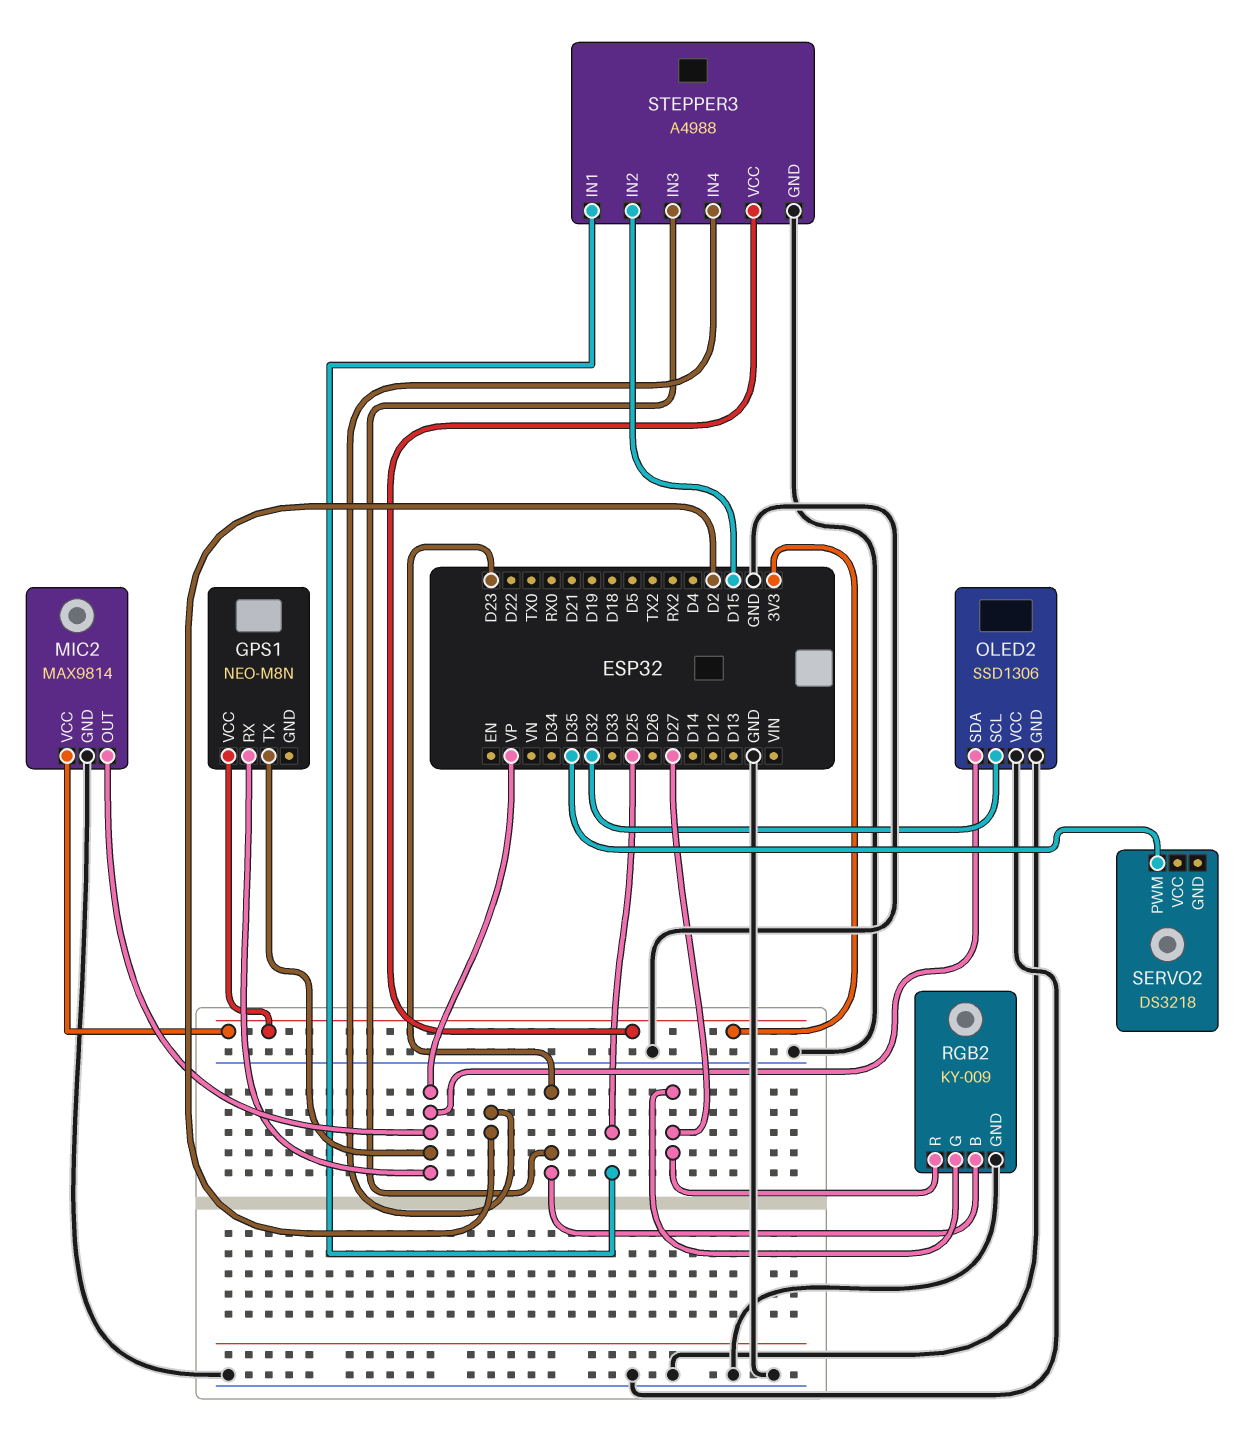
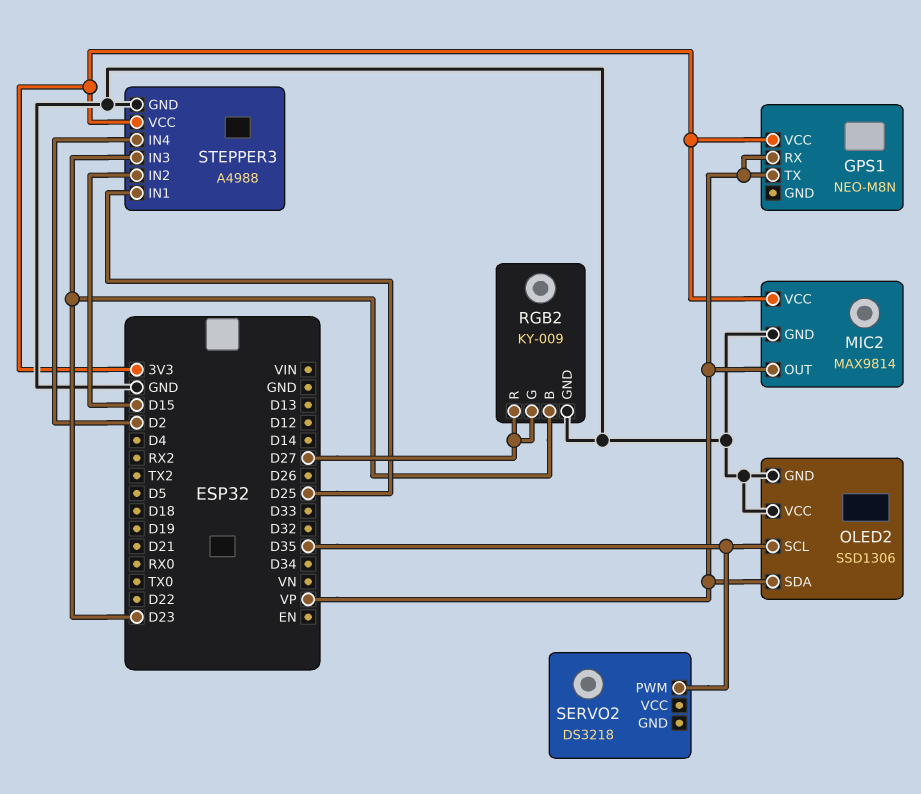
OLED2 pin SCL: D32 -> D35

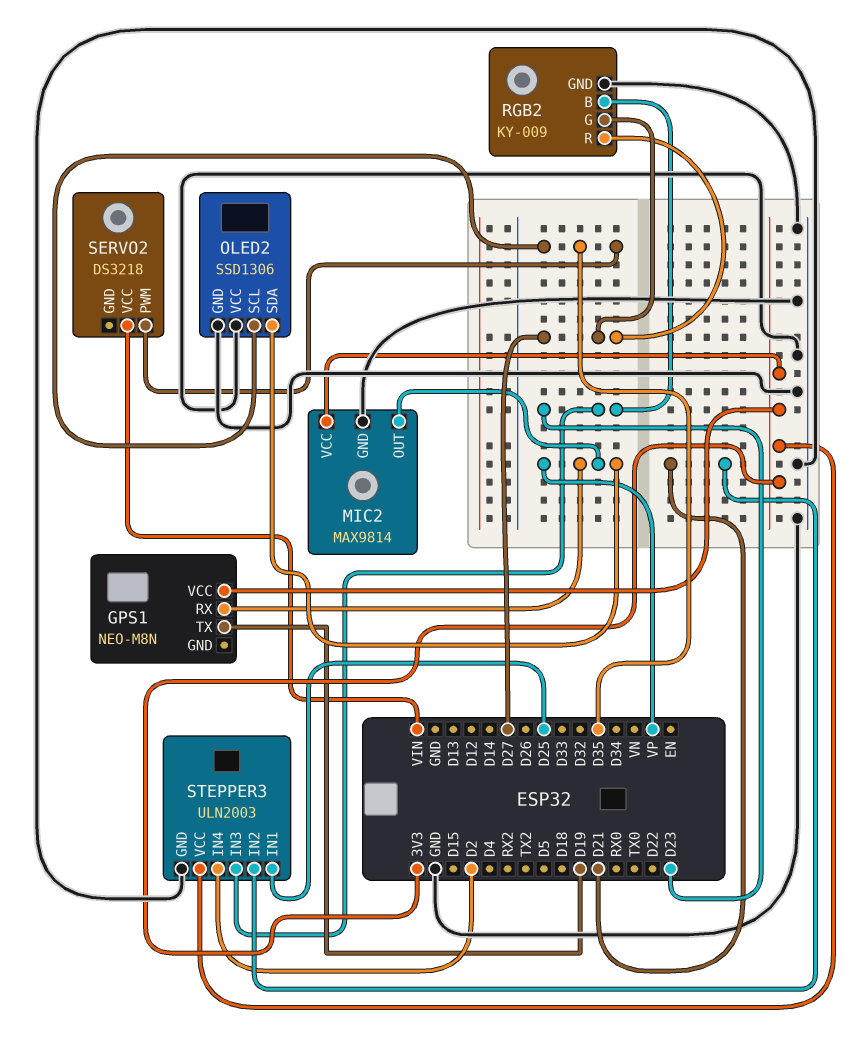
GPS1 pin TX: VP -> D19
SERVO2 pin VCC: none -> VIN
STEPPER3: A4988 -> ULN2003
STEPPER3 pin IN2: D15 -> D21

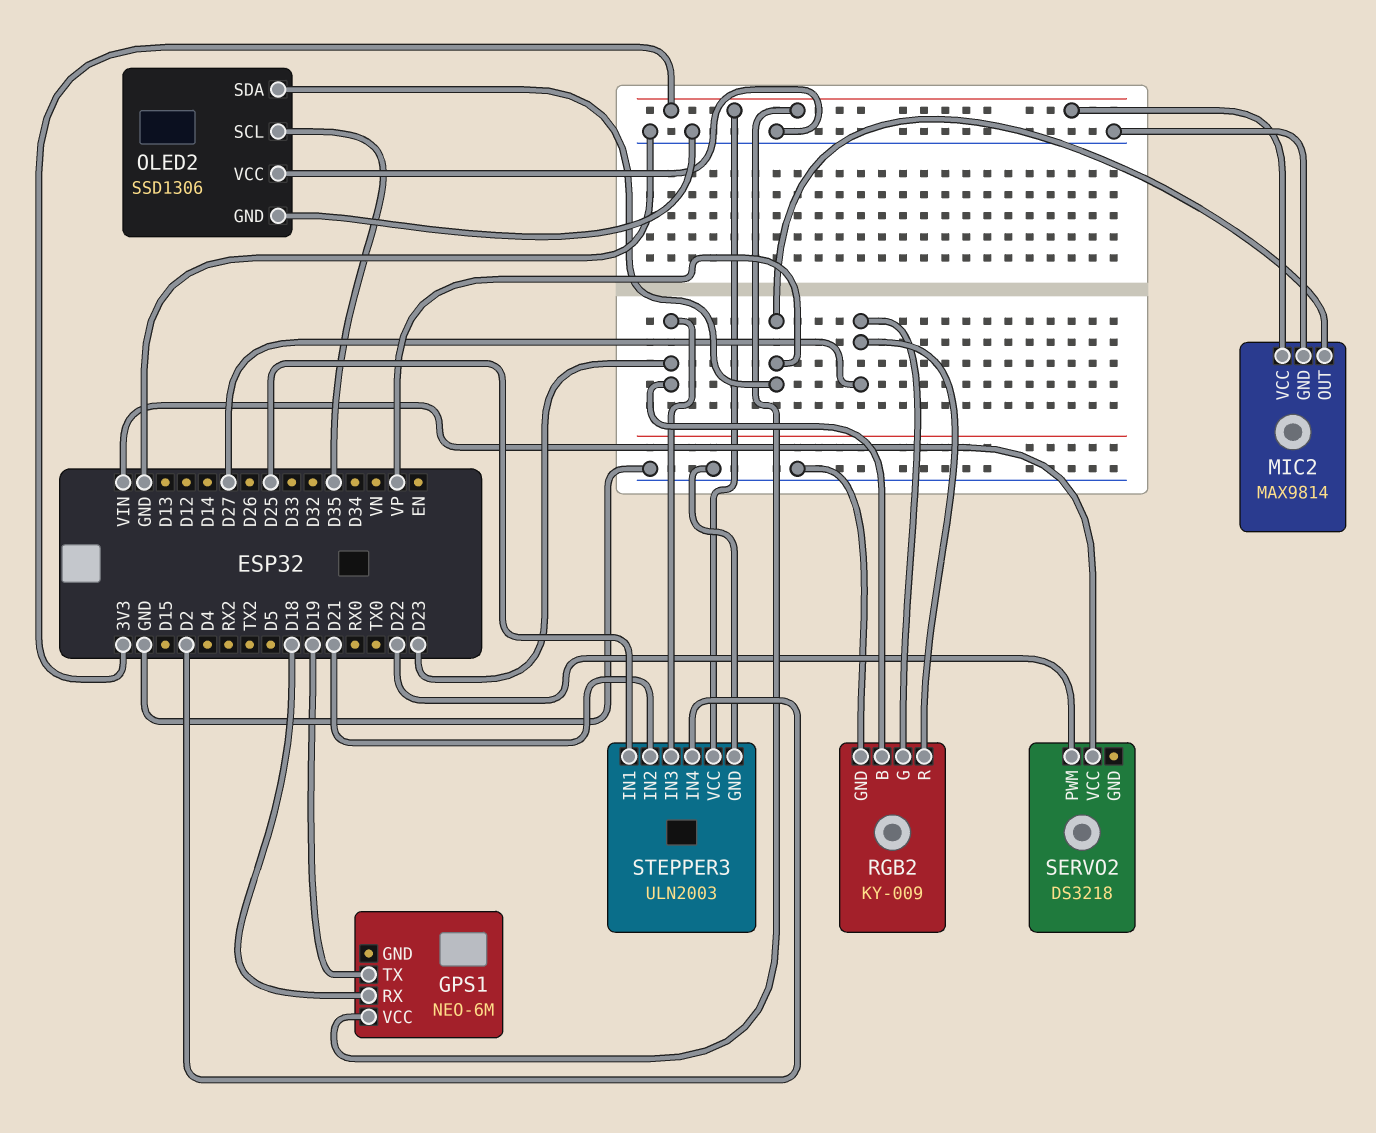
GPS1: NEO-M8N -> NEO-6M
GPS1 pin RX: VP -> D18
SERVO2 pin PWM: D35 -> D22

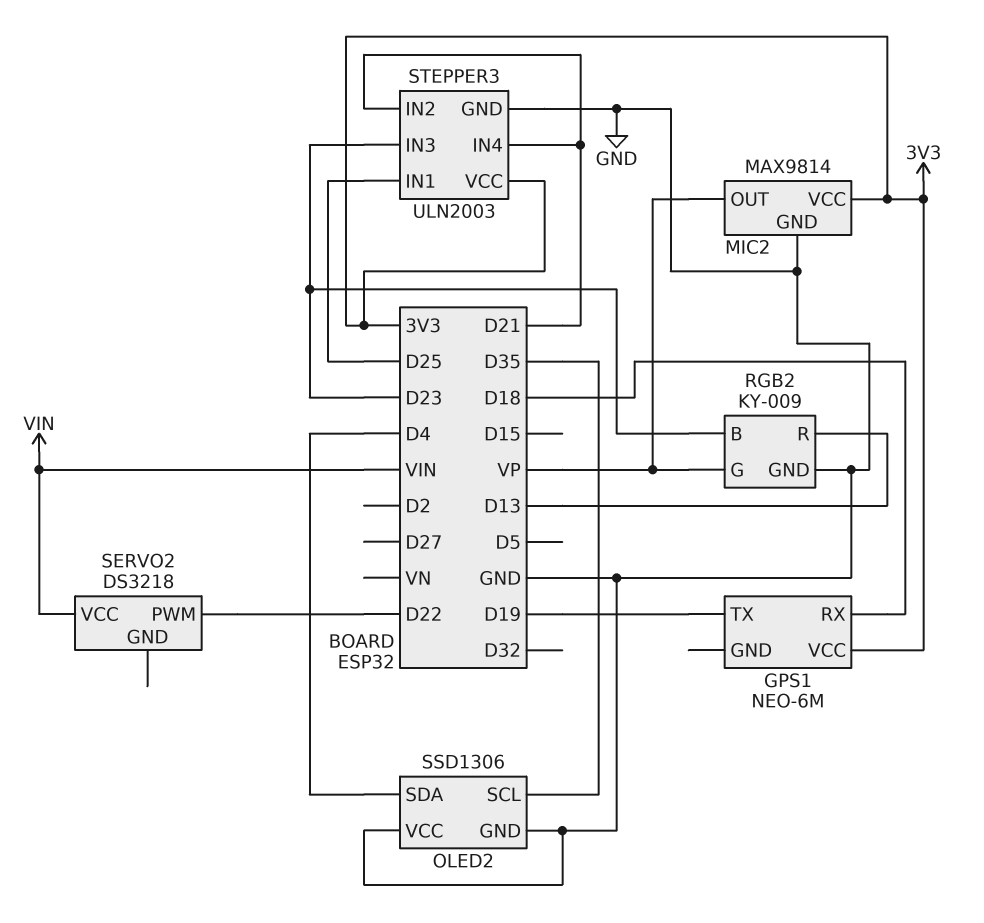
OLED2 pin SDA: VP -> D4
RGB2 pin G: D27 -> VP
RGB2 pin R: D27 -> D13
STEPPER3 pin IN4: D2 -> D21

